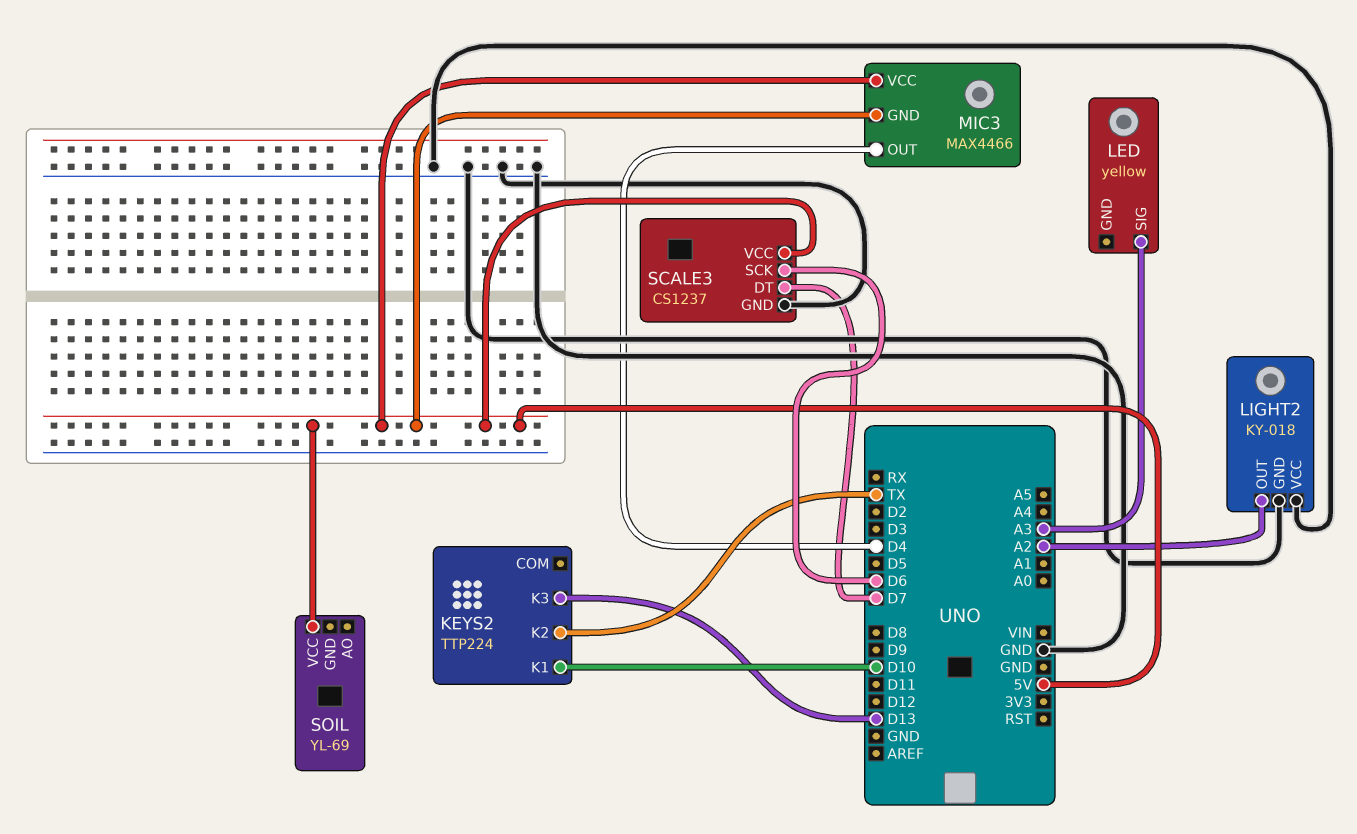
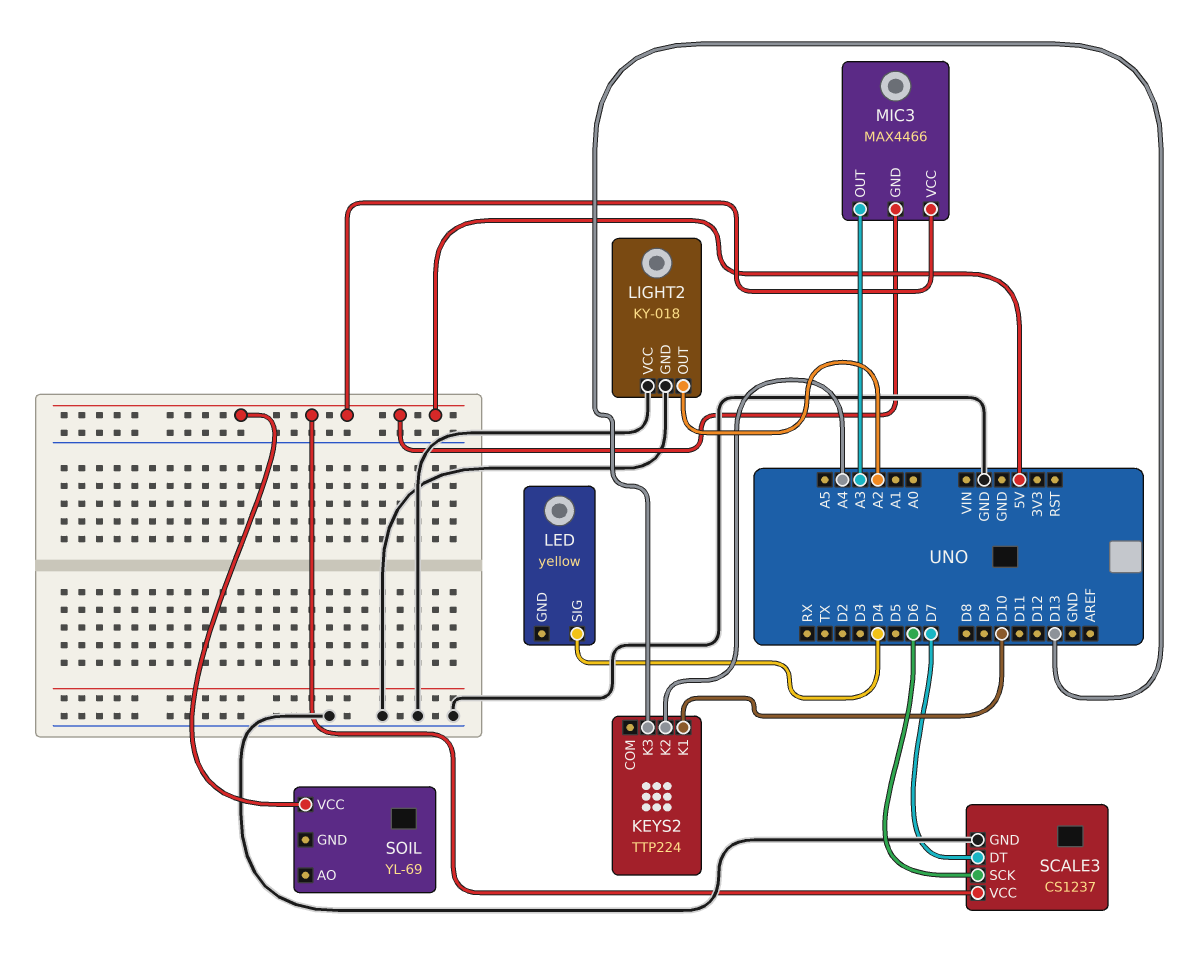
KEYS2 pin K2: TX -> A4
LED pin SIG: A3 -> D4
MIC3 pin OUT: D4 -> A3

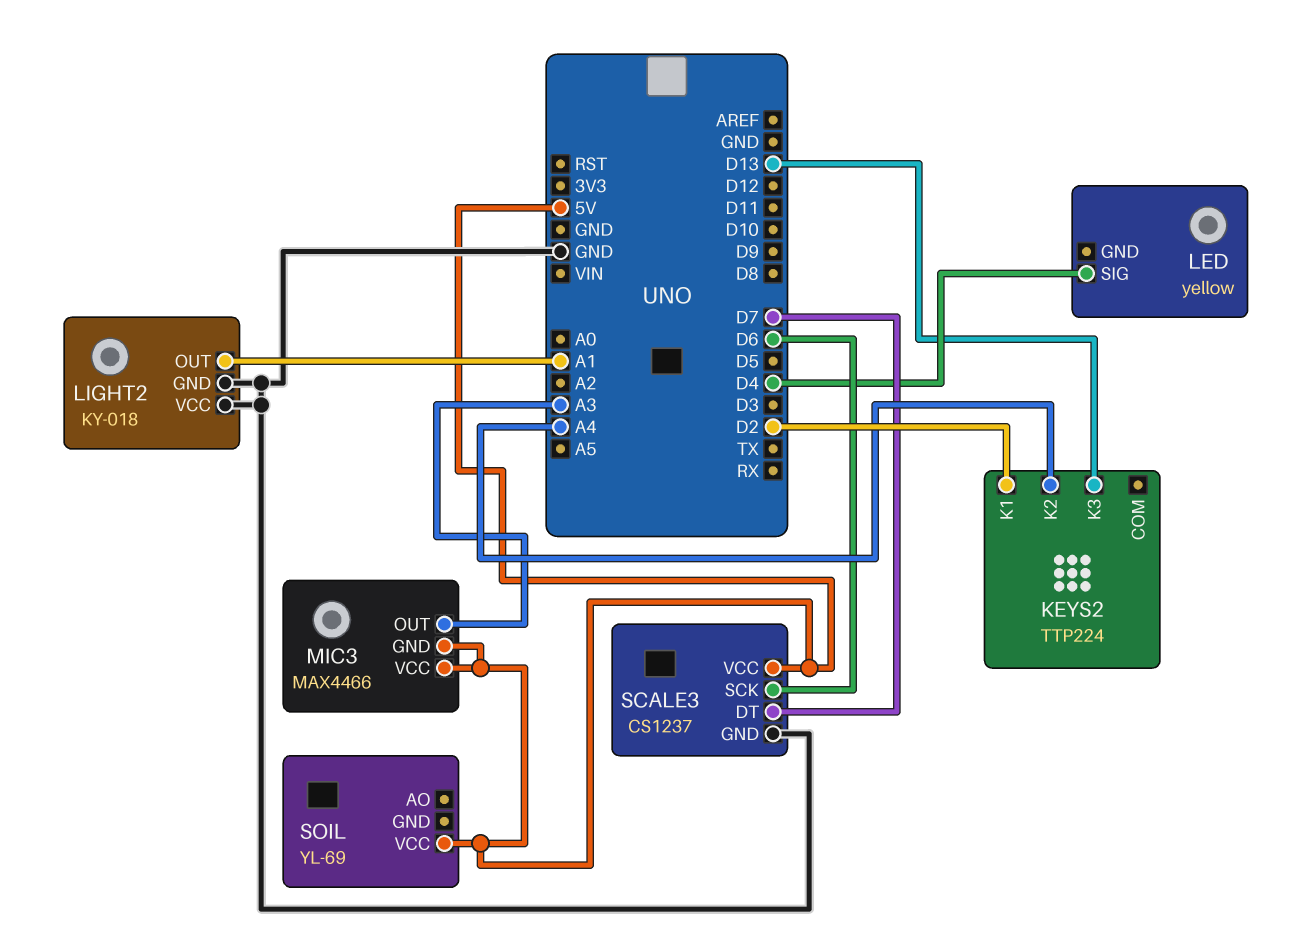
KEYS2 pin K1: D10 -> D2
LIGHT2 pin OUT: A2 -> A1

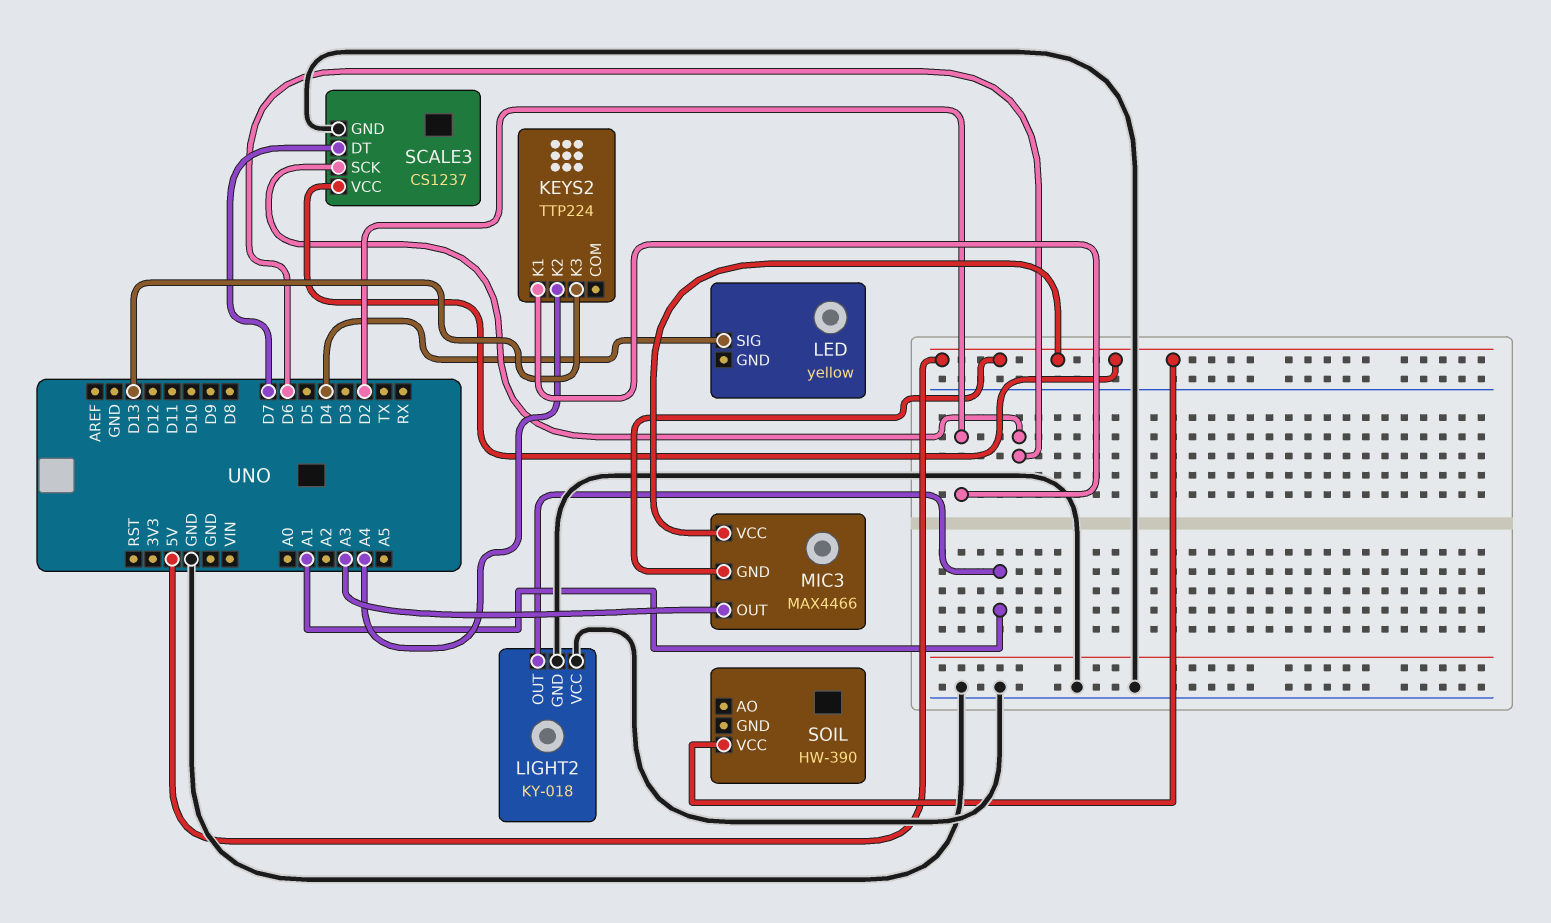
SOIL: YL-69 -> HW-390

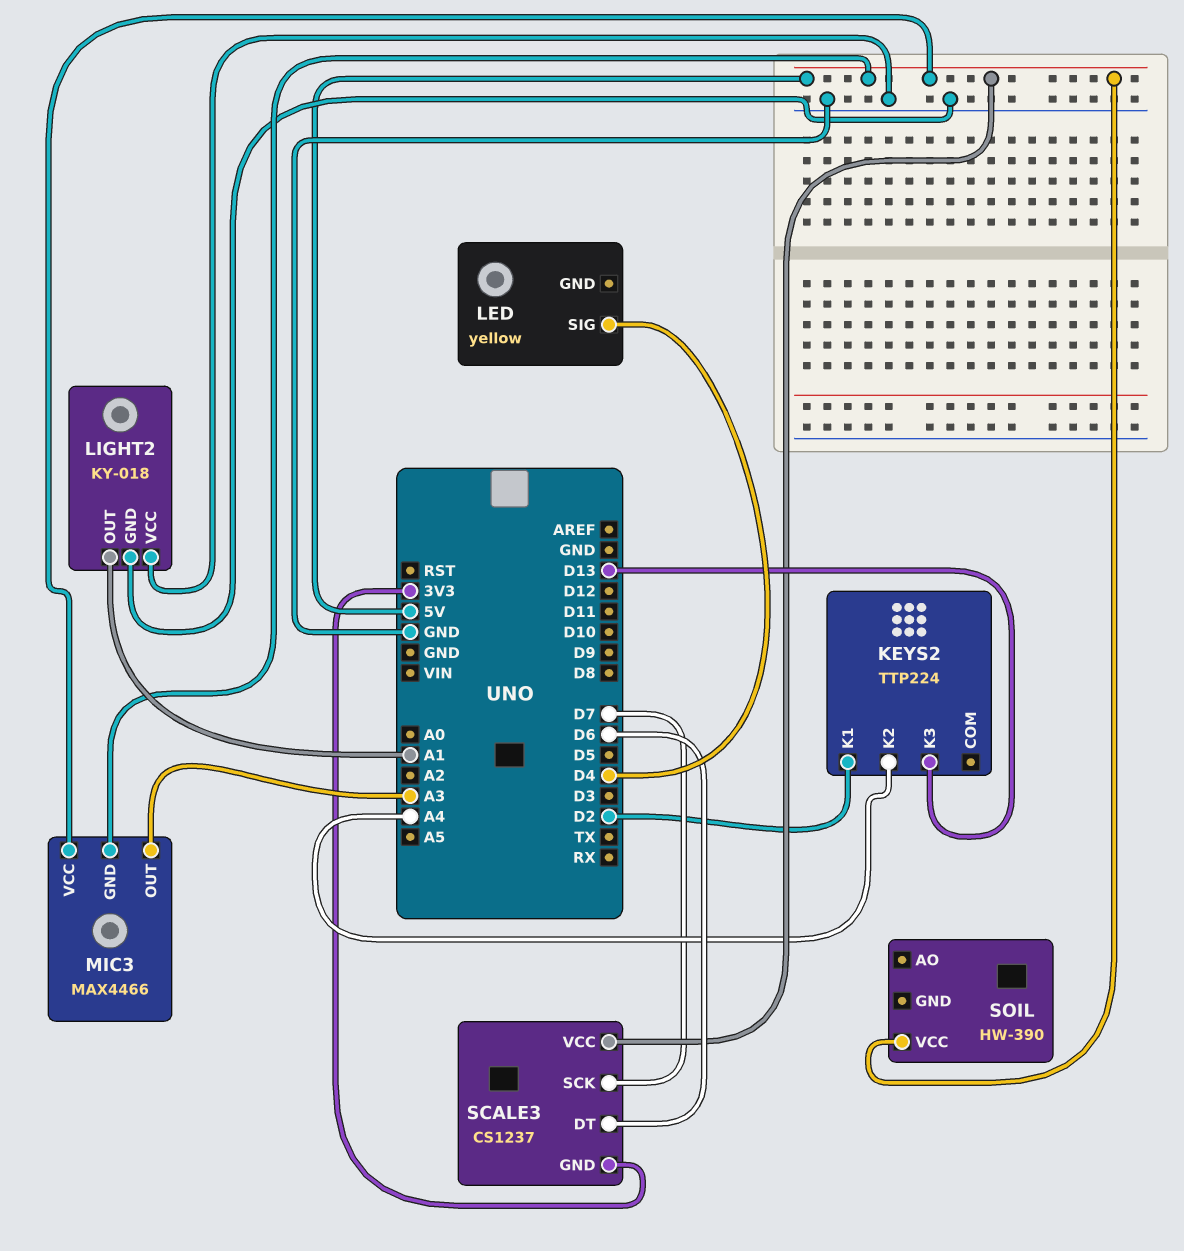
SCALE3 pin DT: D7 -> D6
SCALE3 pin GND: GND -> 3V3
SCALE3 pin SCK: D6 -> D7

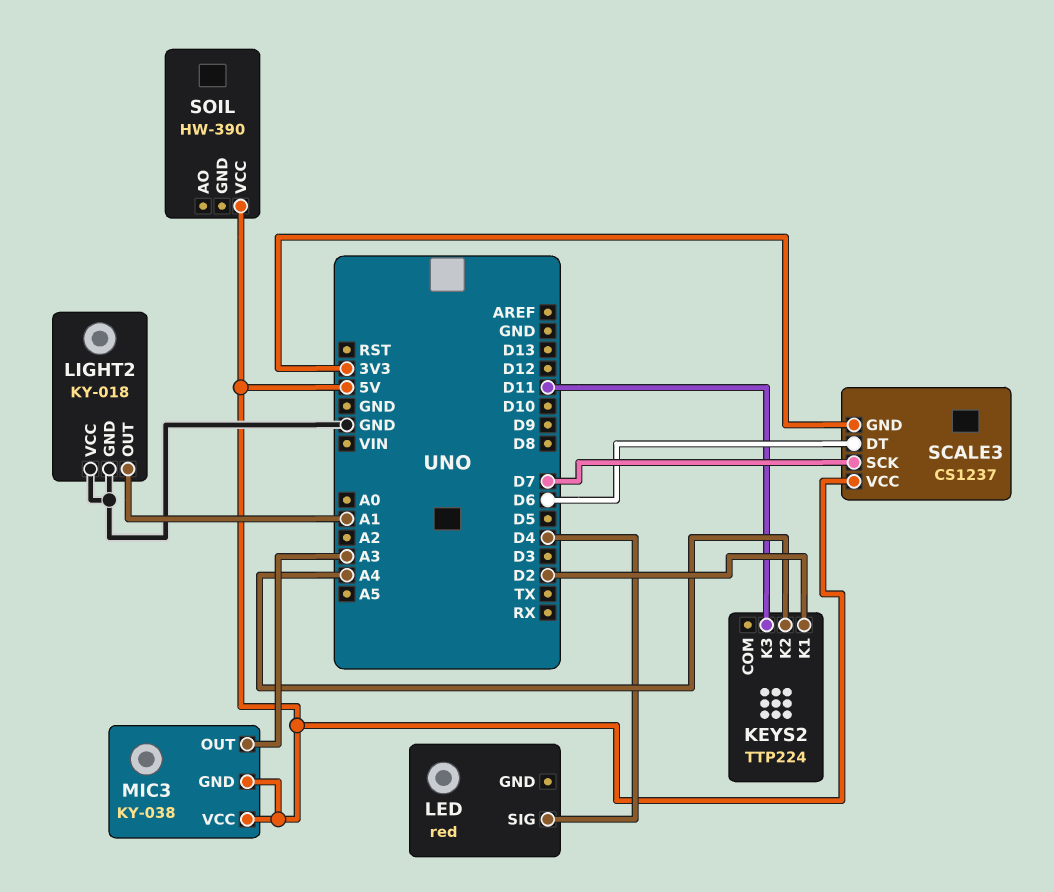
KEYS2 pin K3: D13 -> D11
LED: yellow -> red
MIC3: MAX4466 -> KY-038

